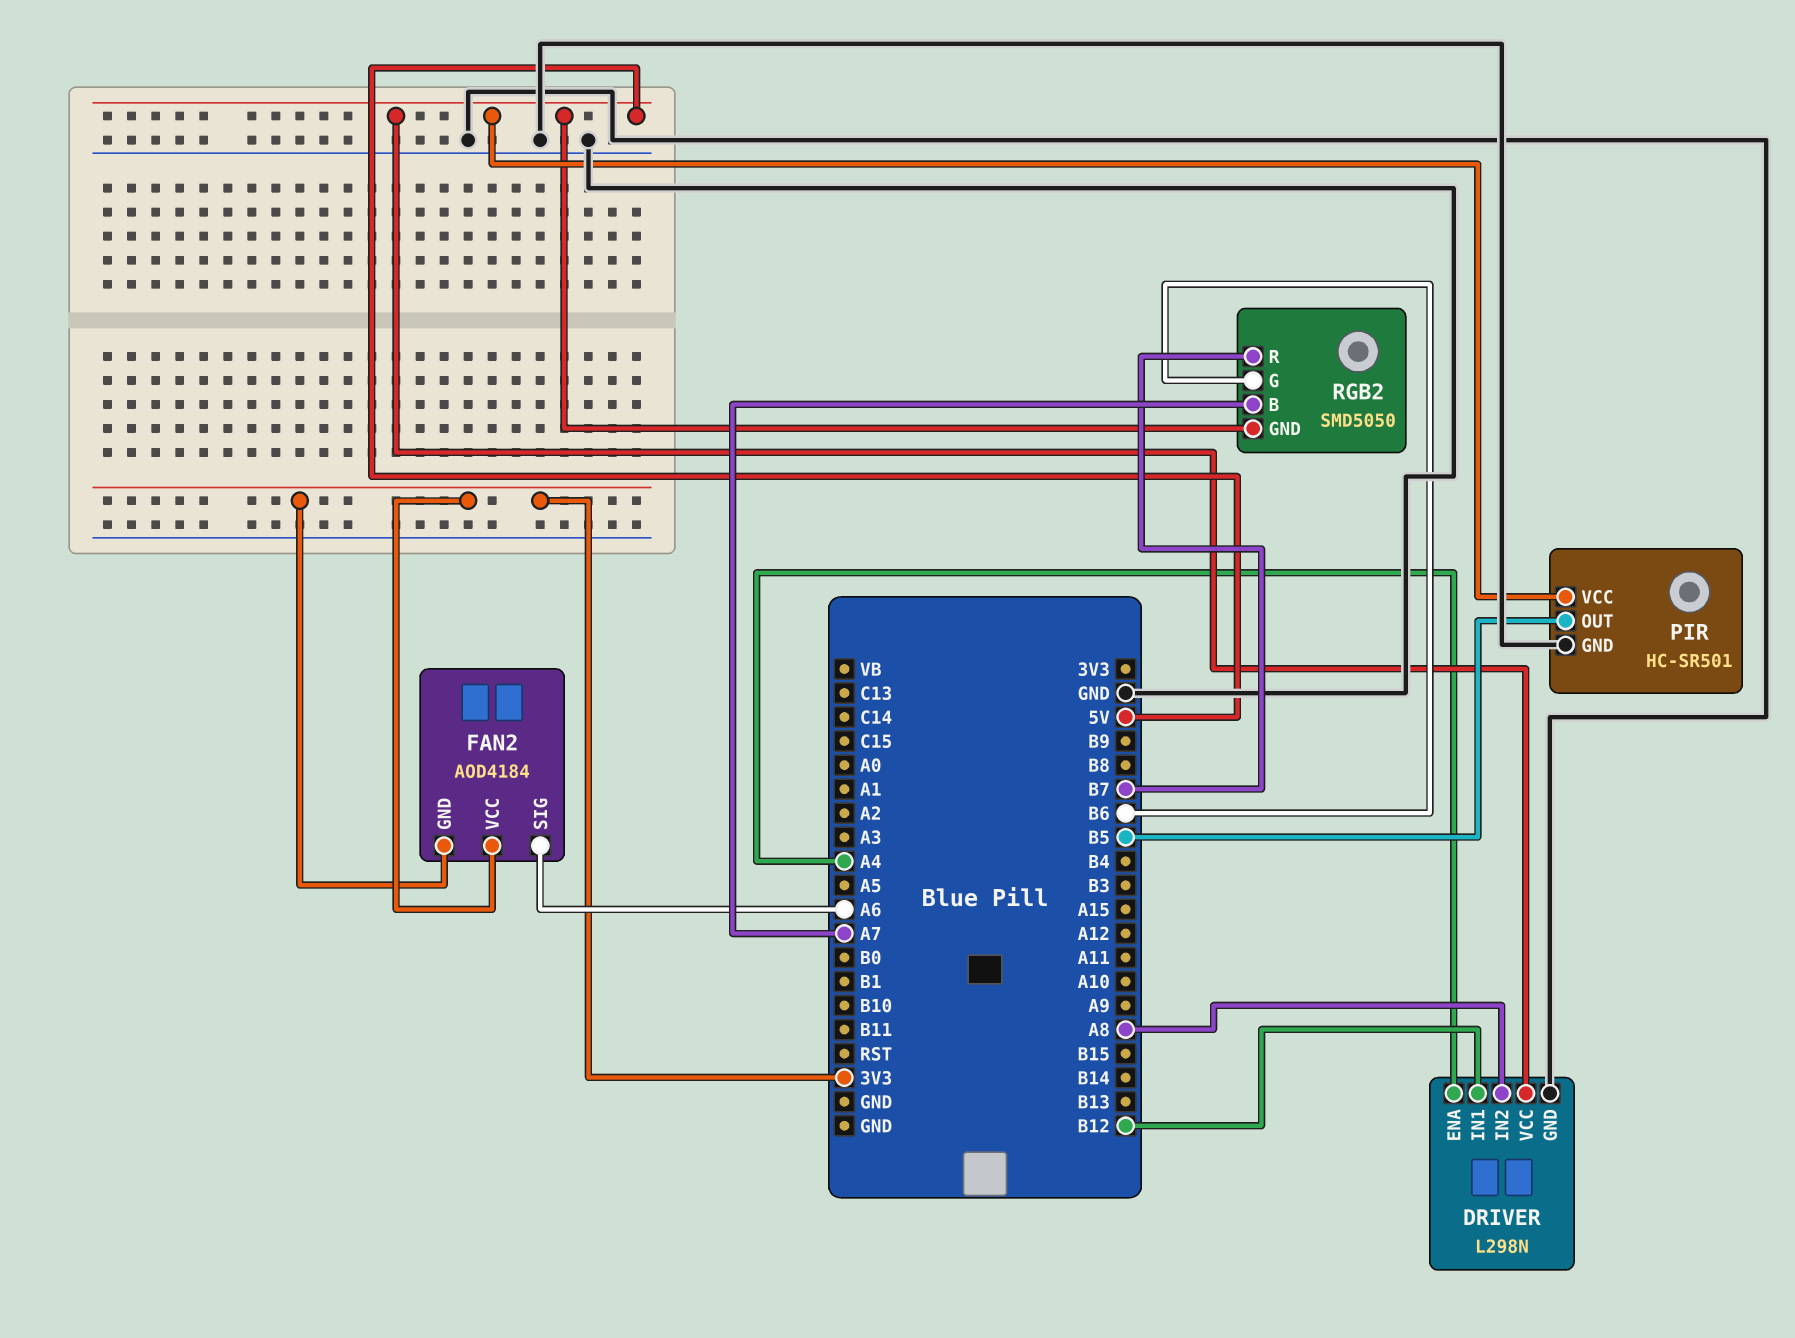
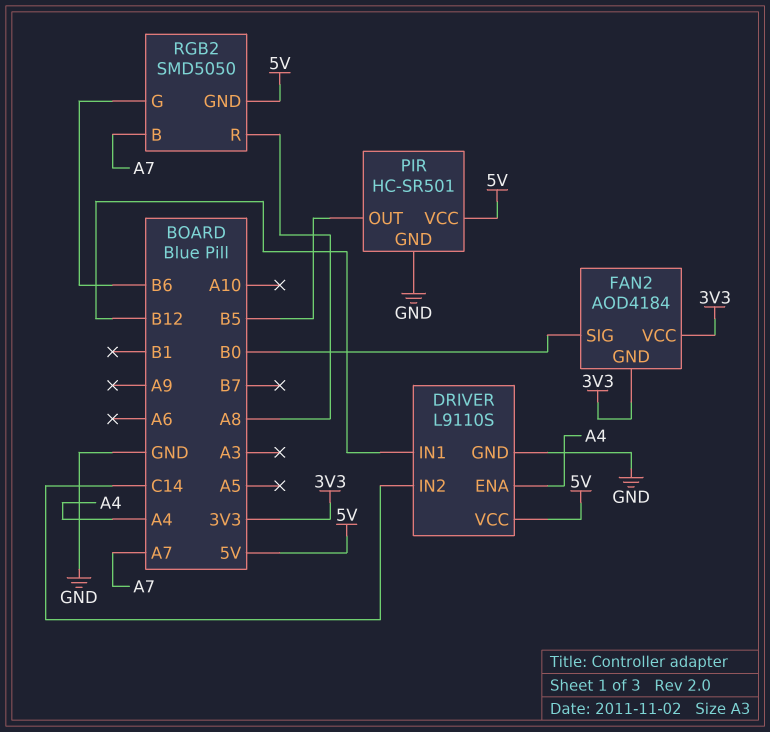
DRIVER: L298N -> L9110S
DRIVER pin IN2: A8 -> C14
FAN2 pin SIG: A6 -> B0
RGB2 pin R: B7 -> A8

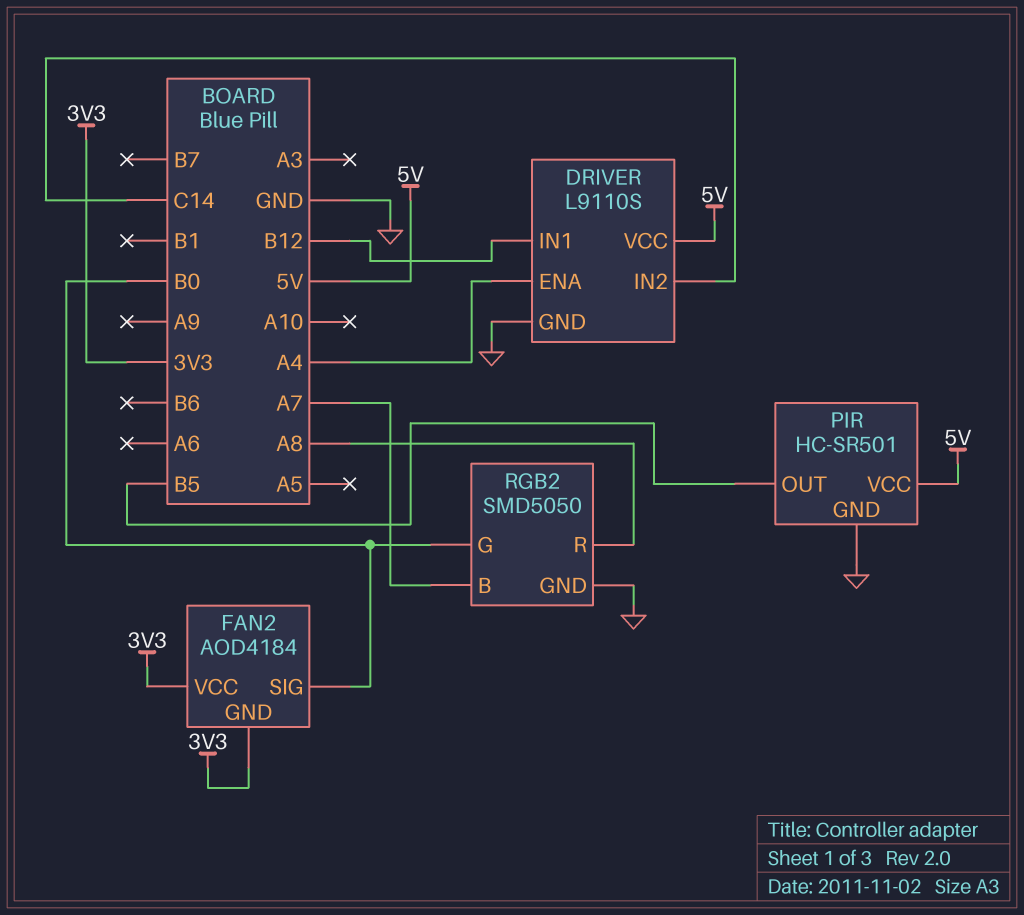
RGB2 pin G: B6 -> B0
RGB2 pin GND: 5V -> GND

